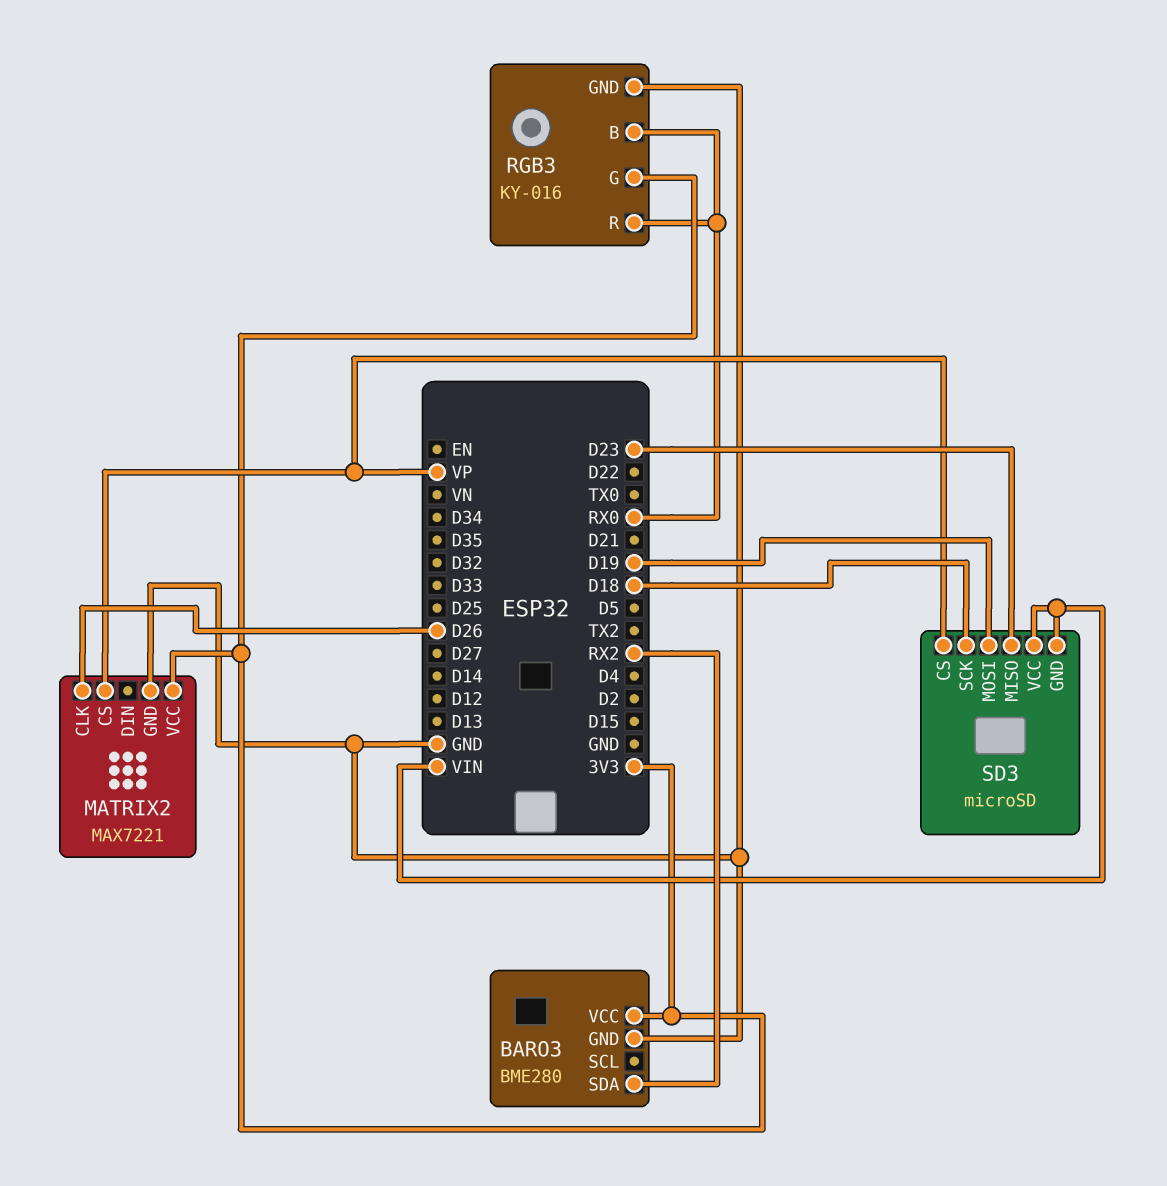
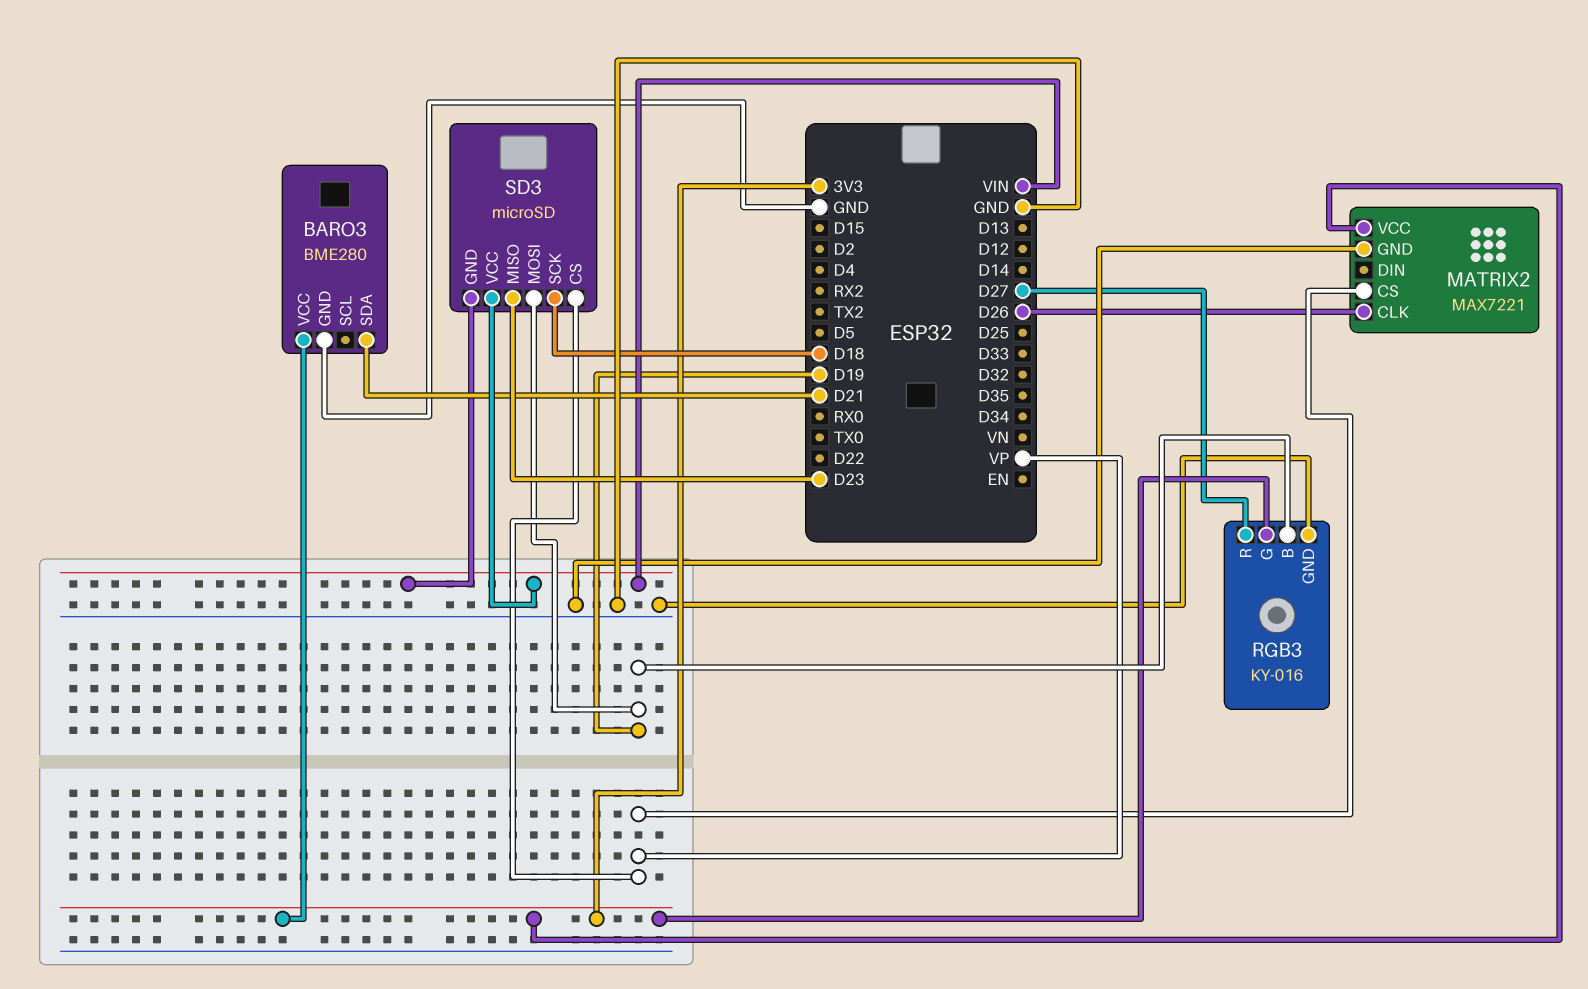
BARO3 pin SDA: RX2 -> D21
RGB3 pin B: RX0 -> D19
RGB3 pin R: RX0 -> D27

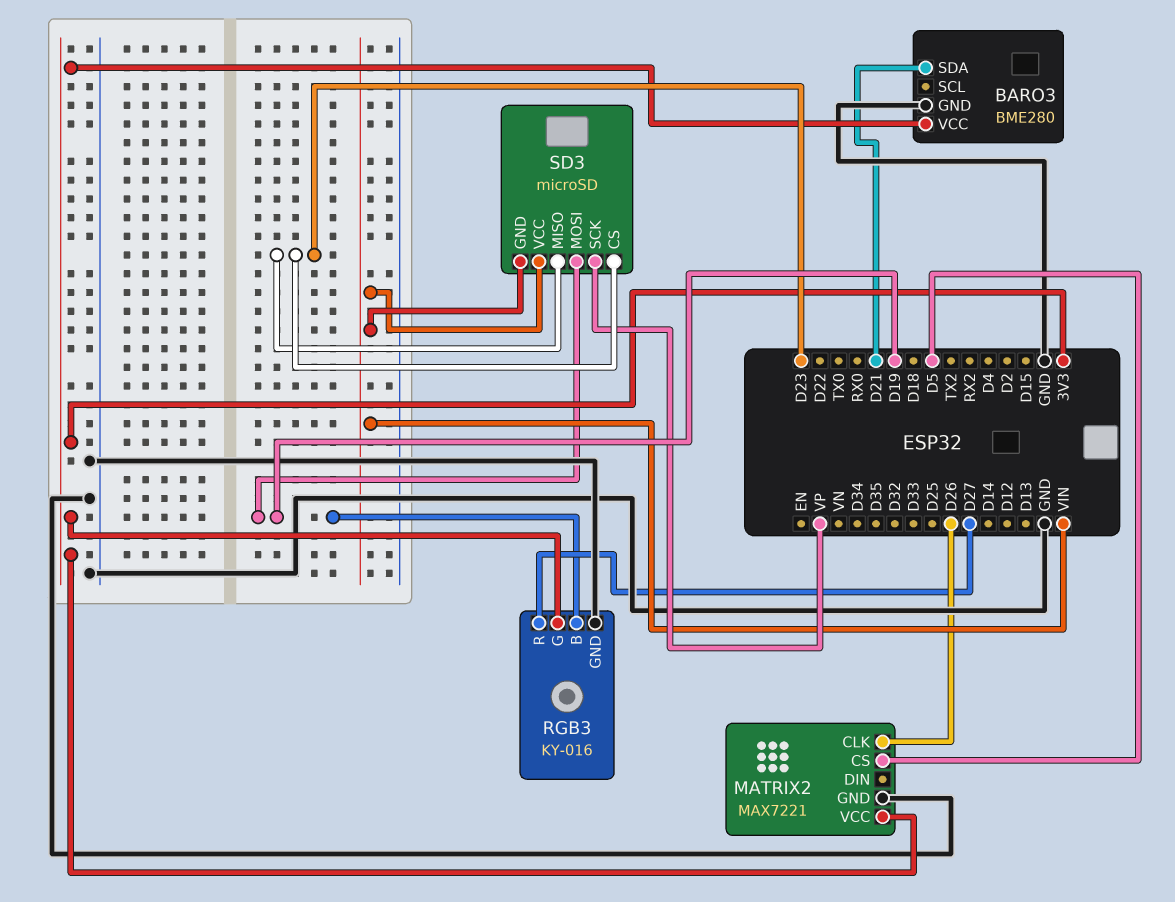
MATRIX2 pin CS: VP -> D5
SD3 pin CS: VP -> D23
SD3 pin SCK: D18 -> VP

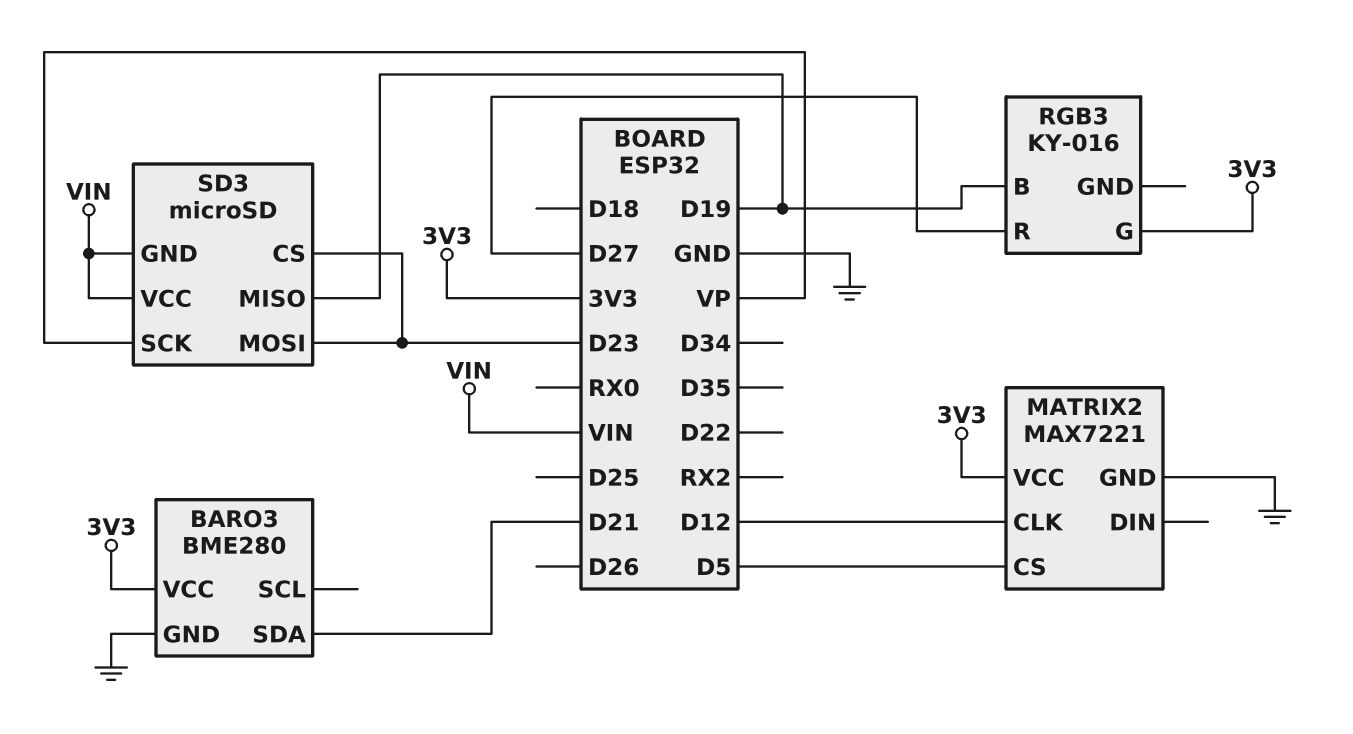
MATRIX2 pin CLK: D26 -> D12
RGB3 pin GND: GND -> none
SD3 pin MISO: D23 -> D19
SD3 pin MOSI: D19 -> D23

